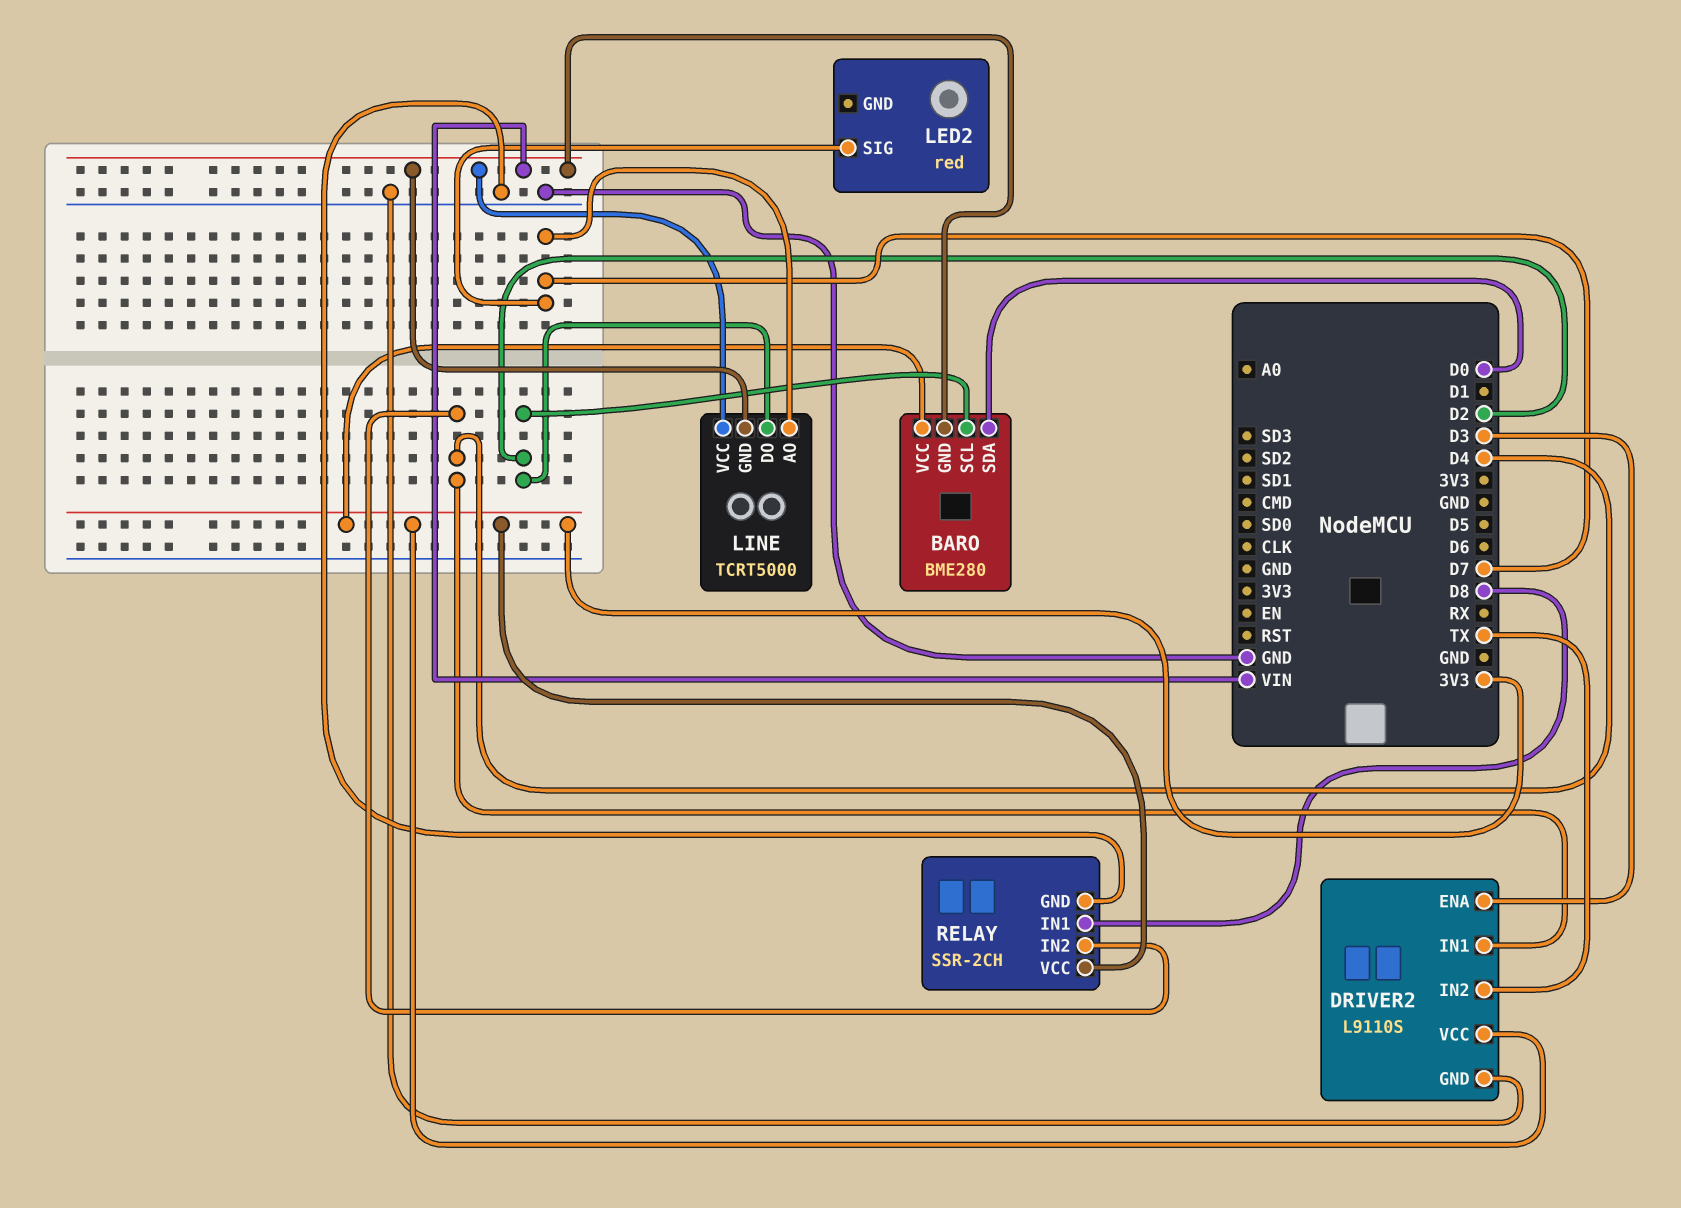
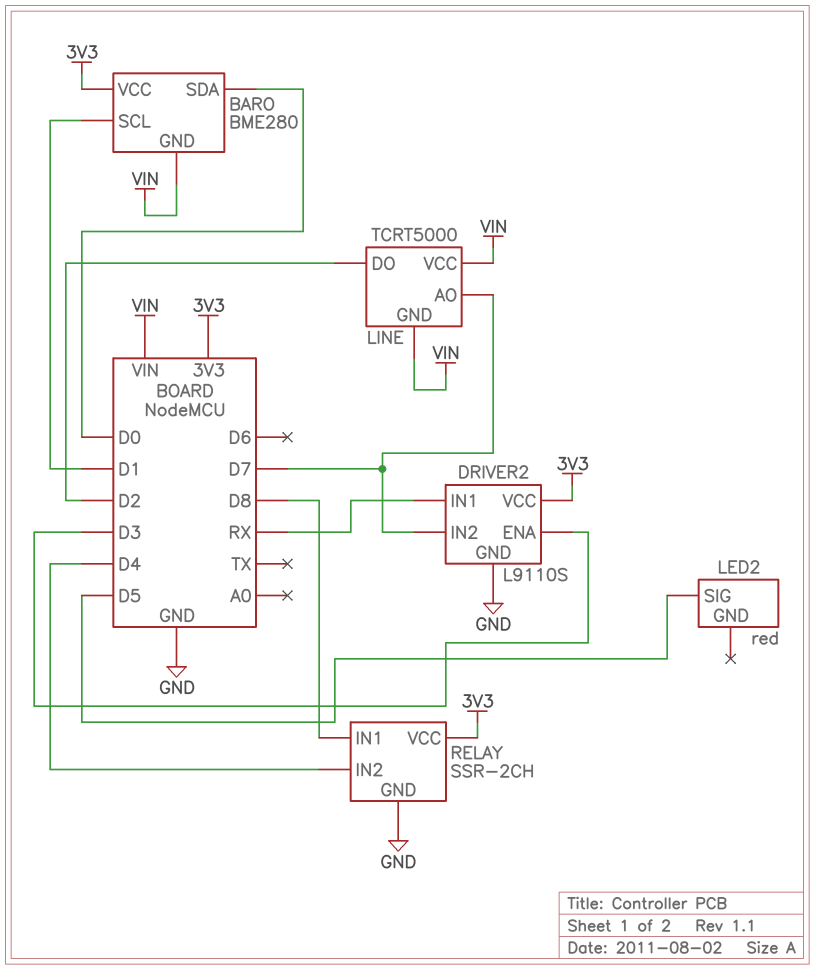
BARO pin SCL: D2 -> D1
DRIVER2 pin IN1: D4 -> RX
DRIVER2 pin IN2: TX -> D7
LED2 pin SIG: D7 -> D5

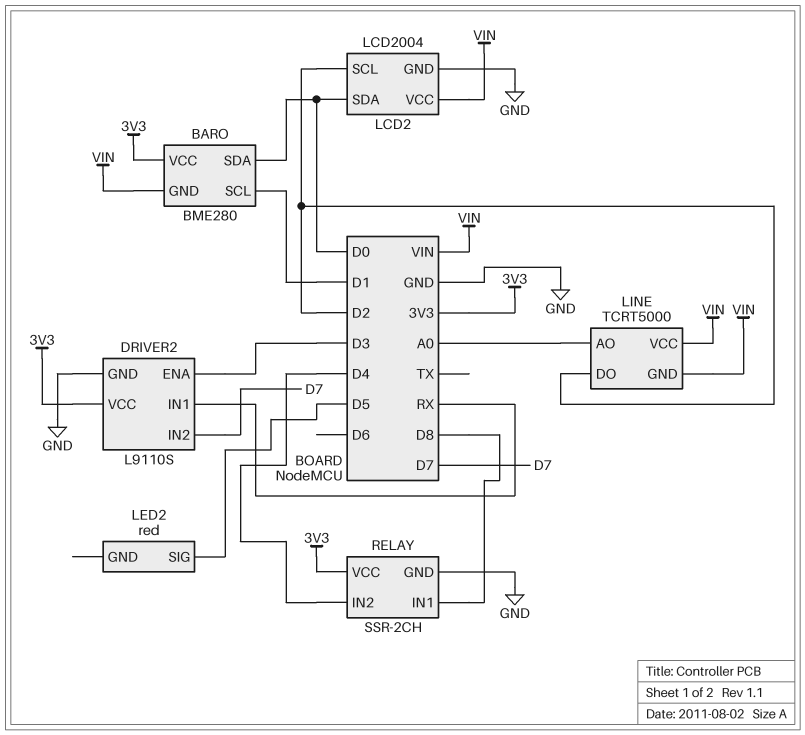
LCD2: none -> LCD2004
LCD2 pin GND: none -> GND
LCD2 pin SCL: none -> D2
LCD2 pin SDA: none -> D0
LCD2 pin VCC: none -> VIN
LINE pin AO: D7 -> A0

